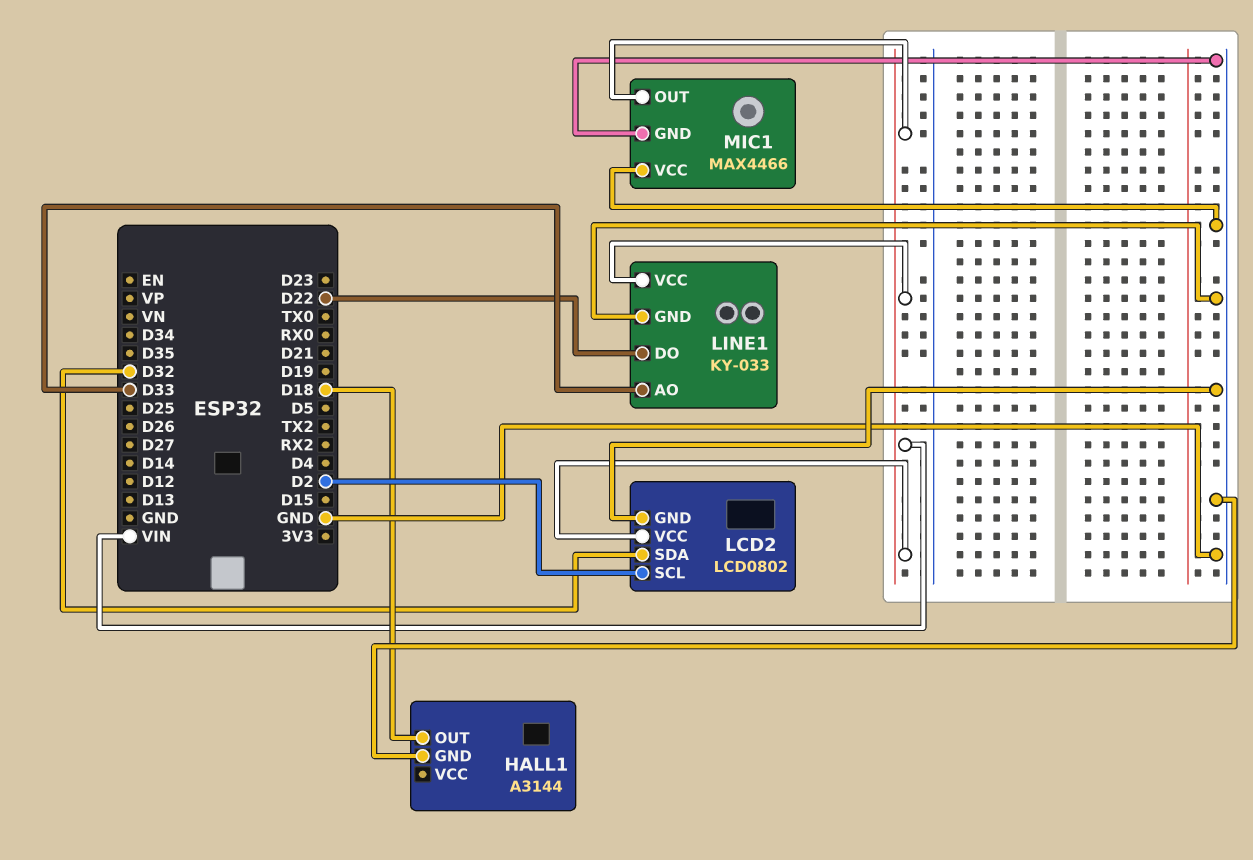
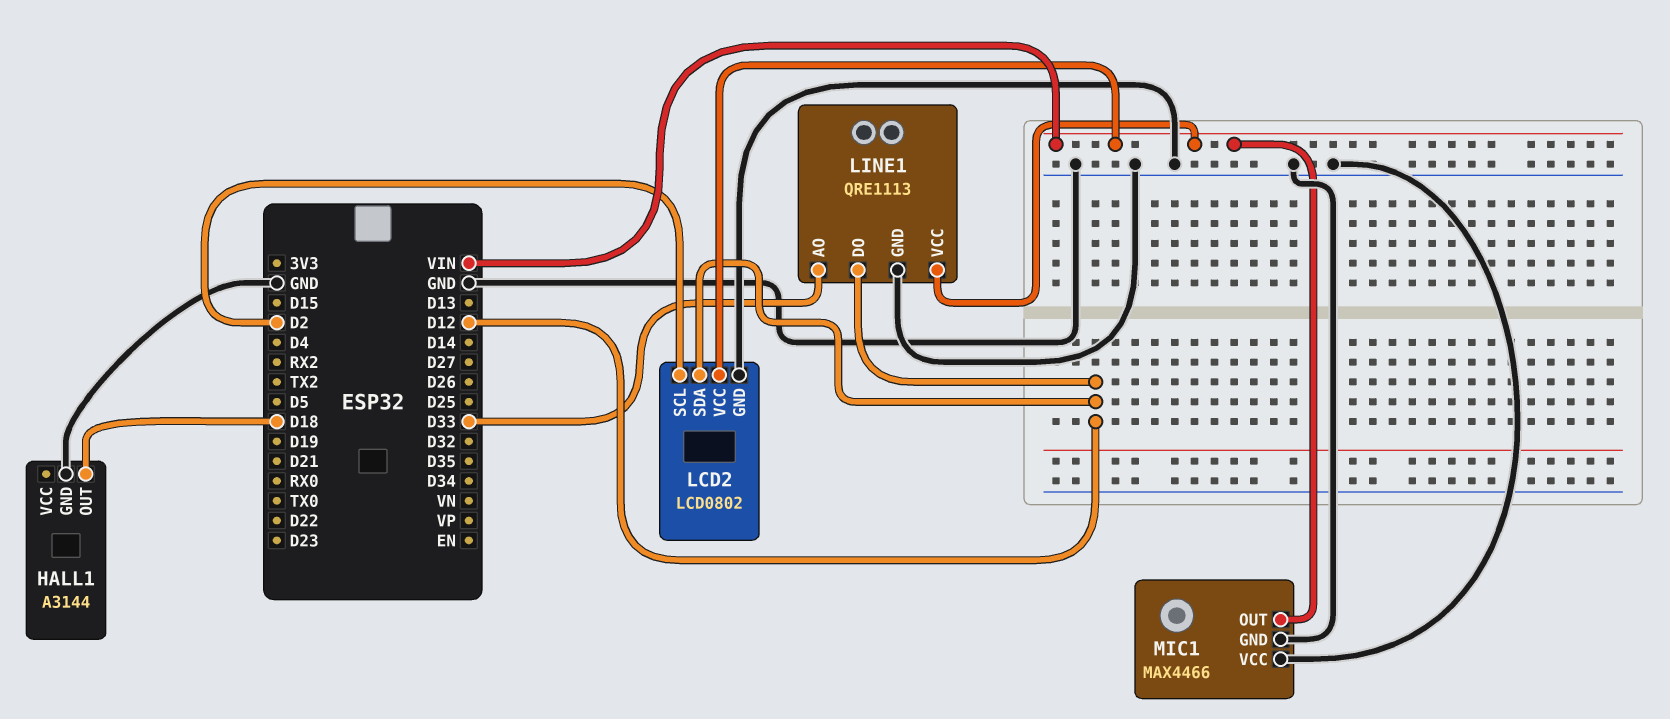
LCD2 pin SDA: D32 -> D12
LINE1: KY-033 -> QRE1113
LINE1 pin DO: D22 -> D12

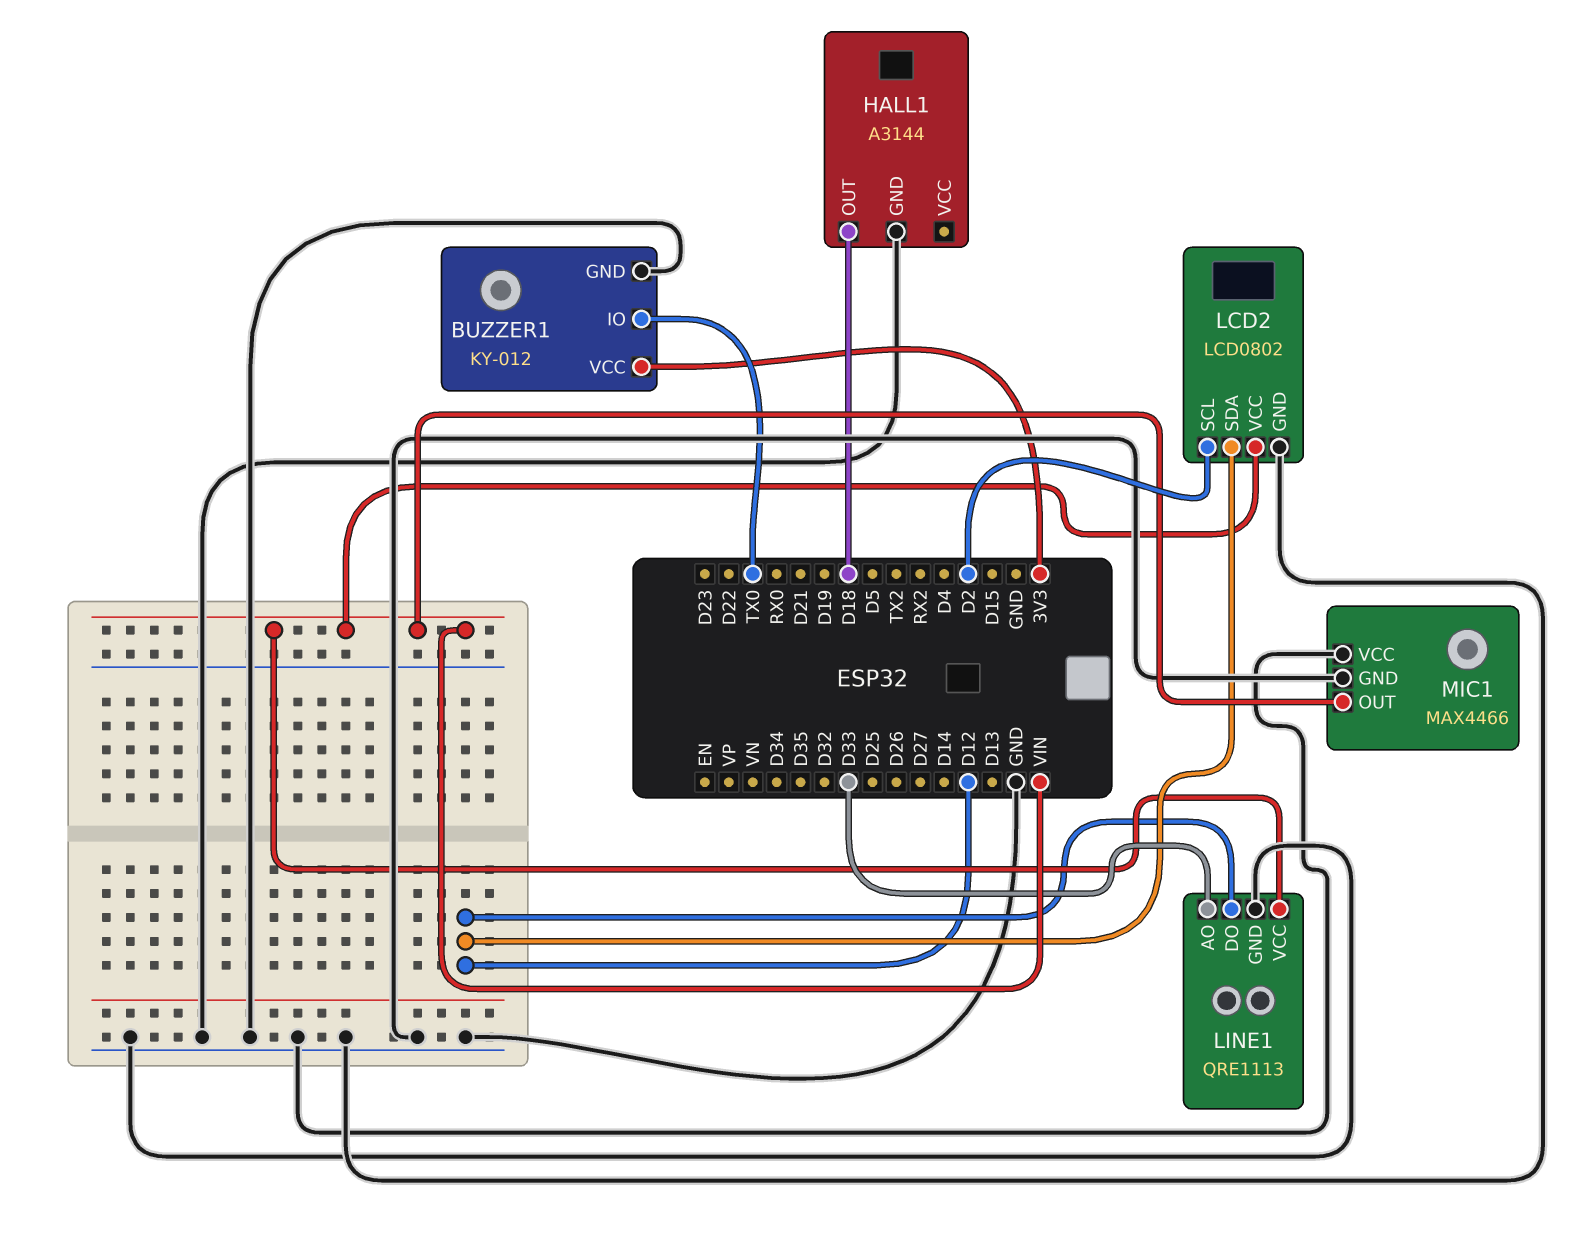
BUZZER1: none -> KY-012
BUZZER1 pin GND: none -> GND
BUZZER1 pin IO: none -> TX0
BUZZER1 pin VCC: none -> 3V3

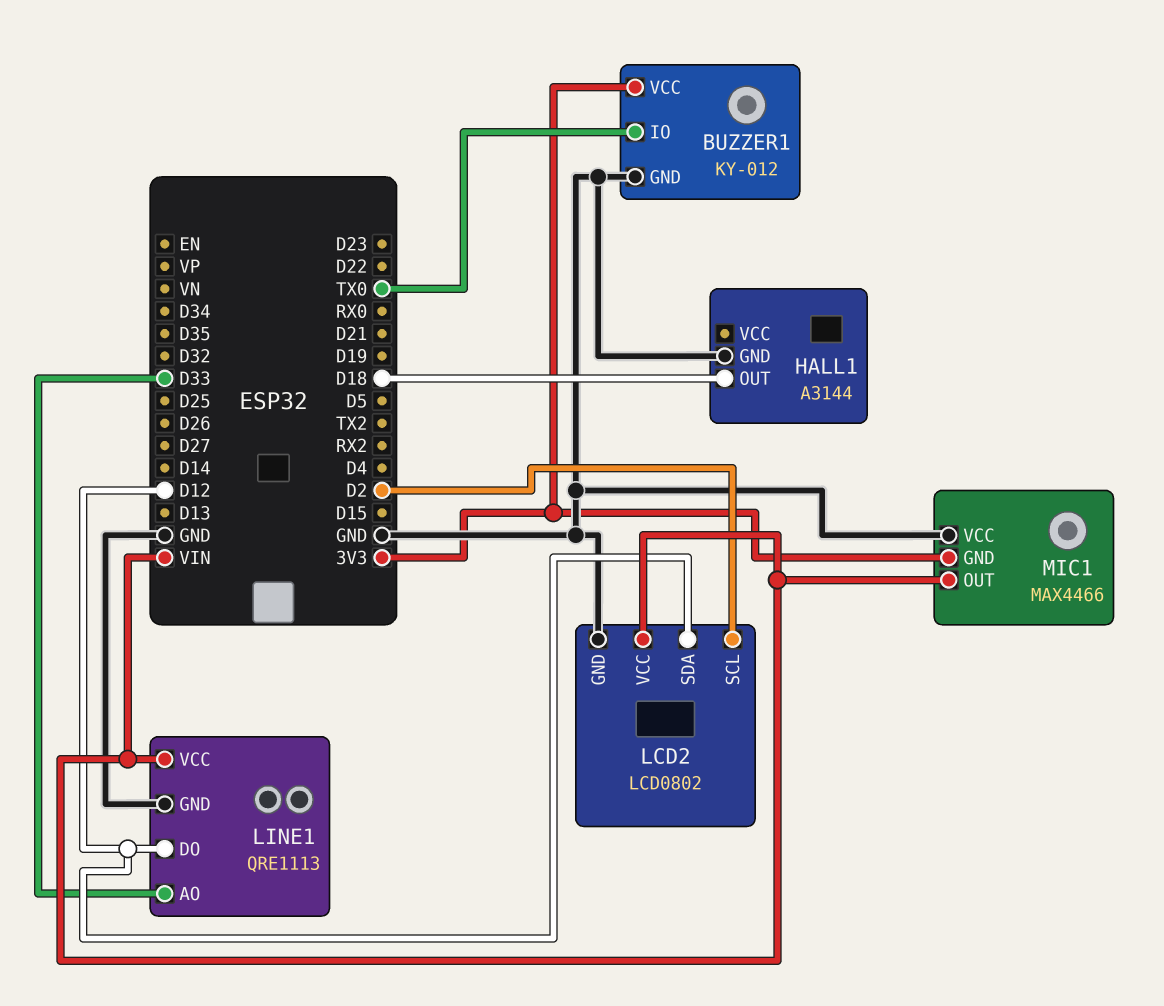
MIC1 pin GND: GND -> 3V3

